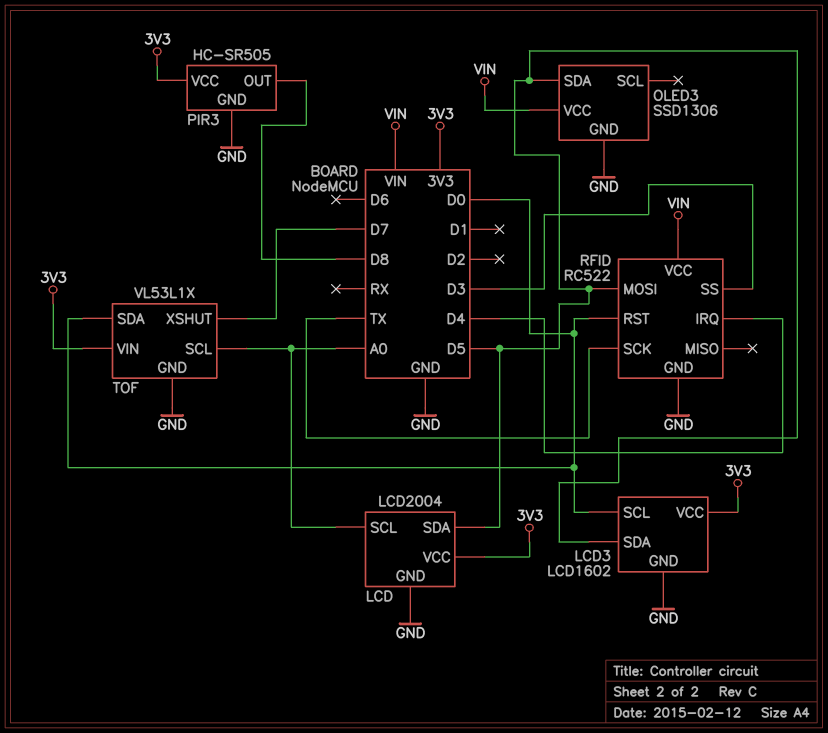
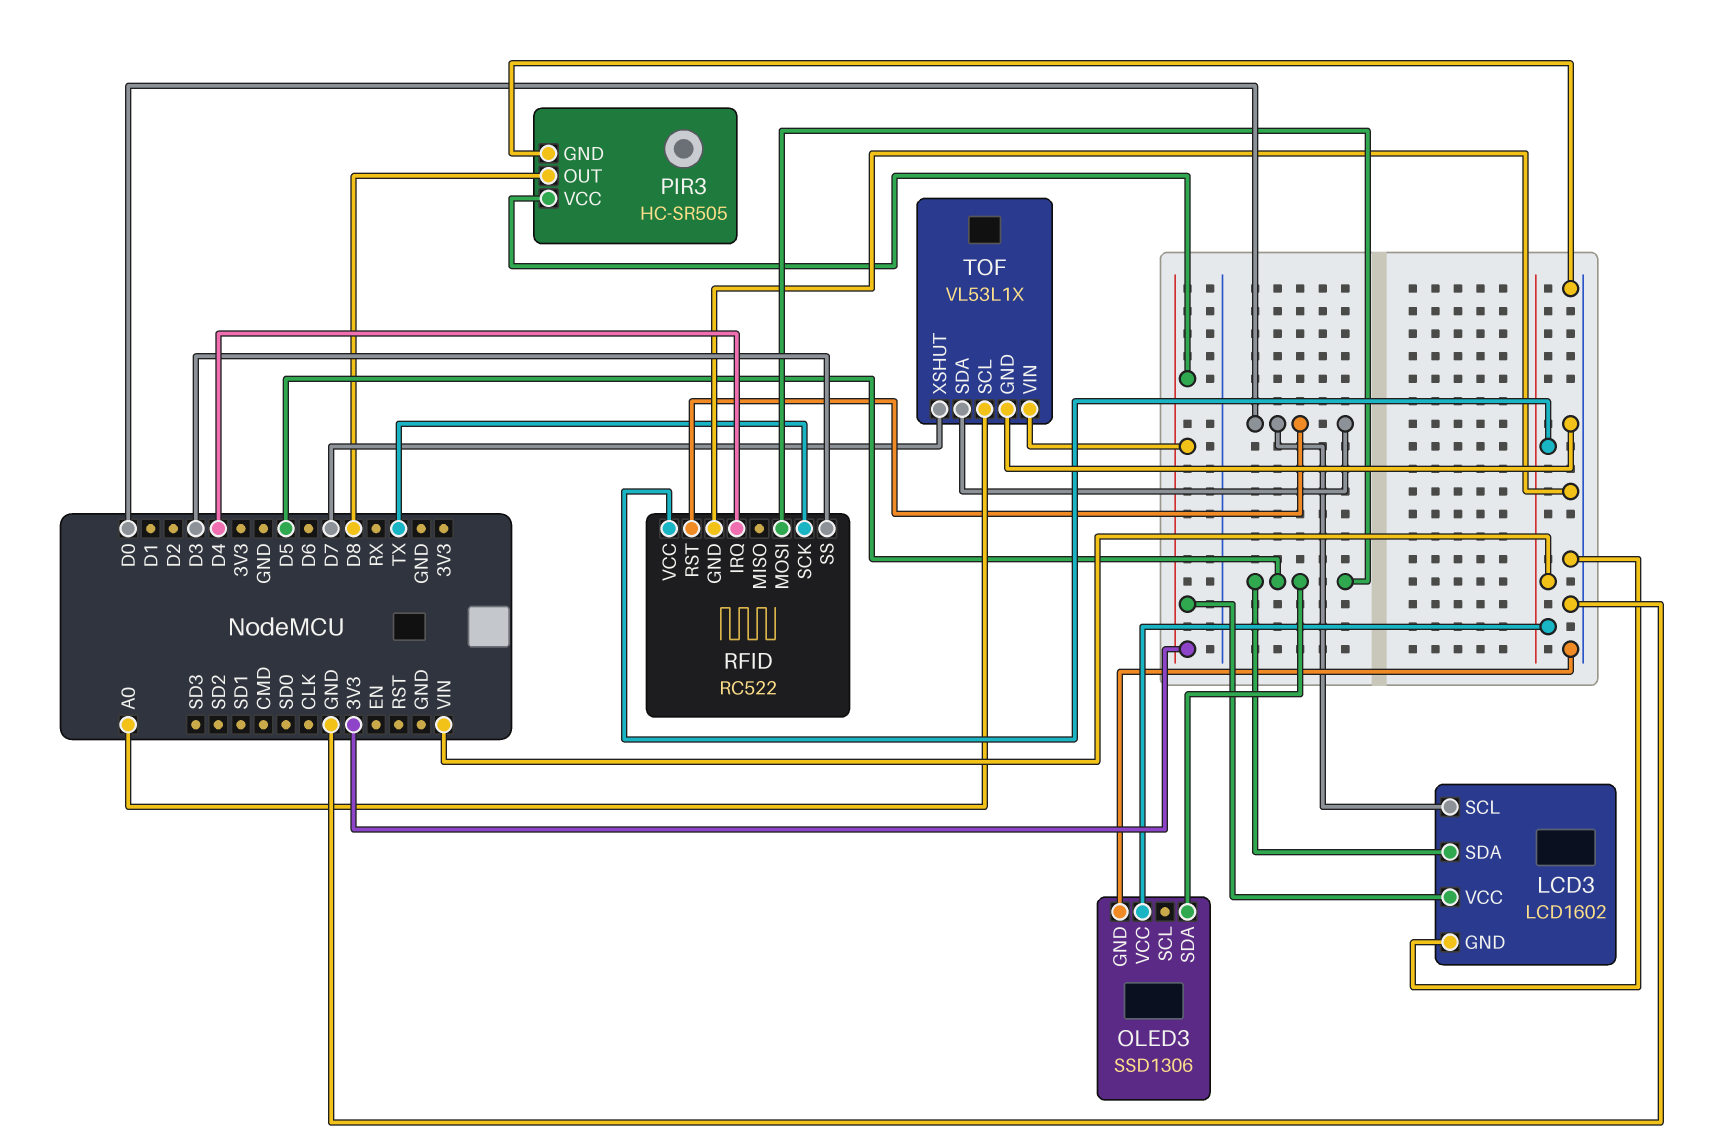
LCD: LCD2004 -> none
LCD pin GND: GND -> none
LCD pin SCL: A0 -> none
LCD pin SDA: D5 -> none
LCD pin VCC: 3V3 -> none

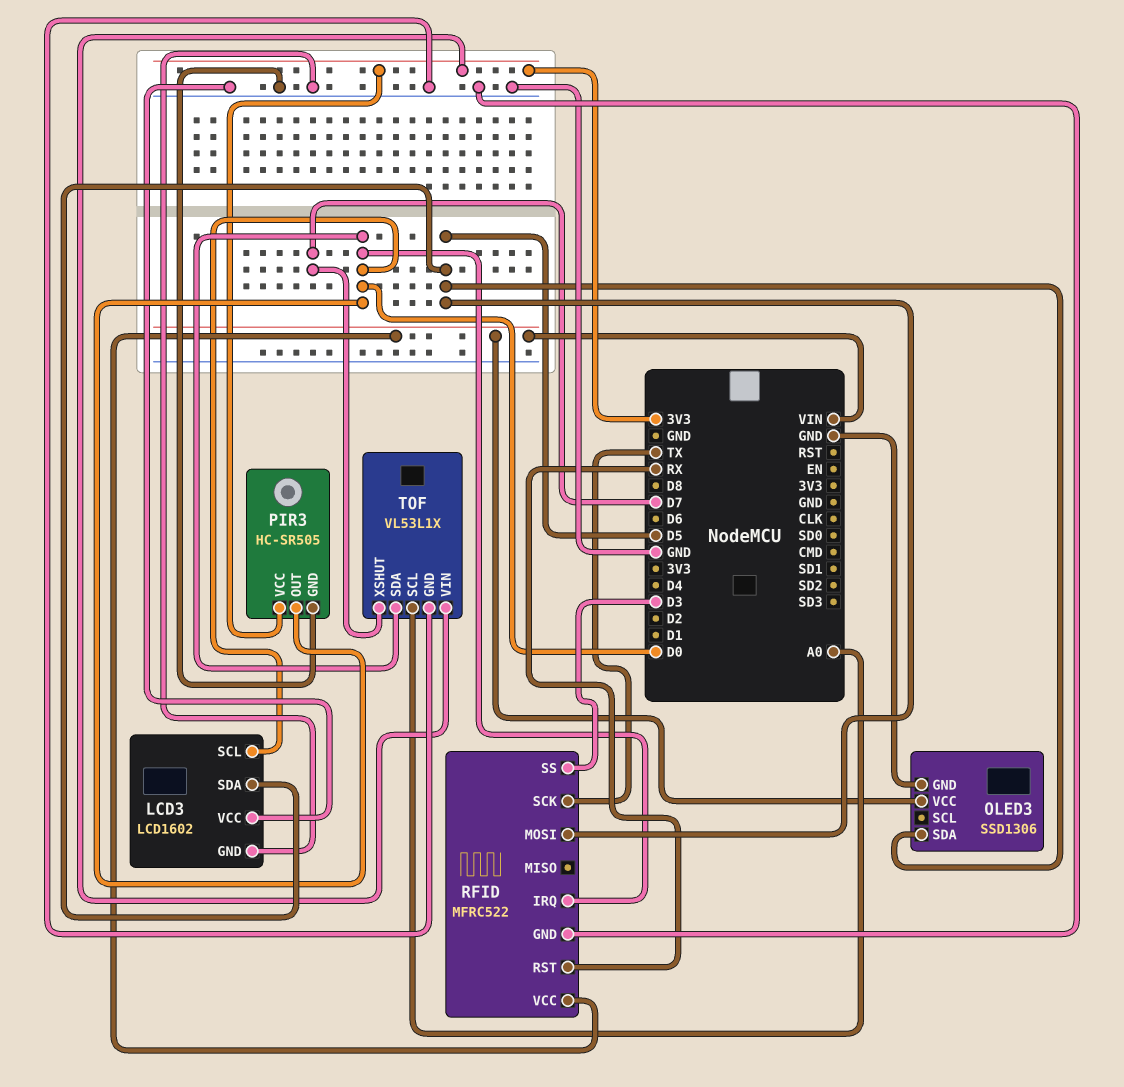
LCD3 pin VCC: 3V3 -> GND
PIR3 pin OUT: D8 -> D0
RFID: RC522 -> MFRC522
RFID pin IRQ: D4 -> D0
RFID pin RST: D0 -> RX

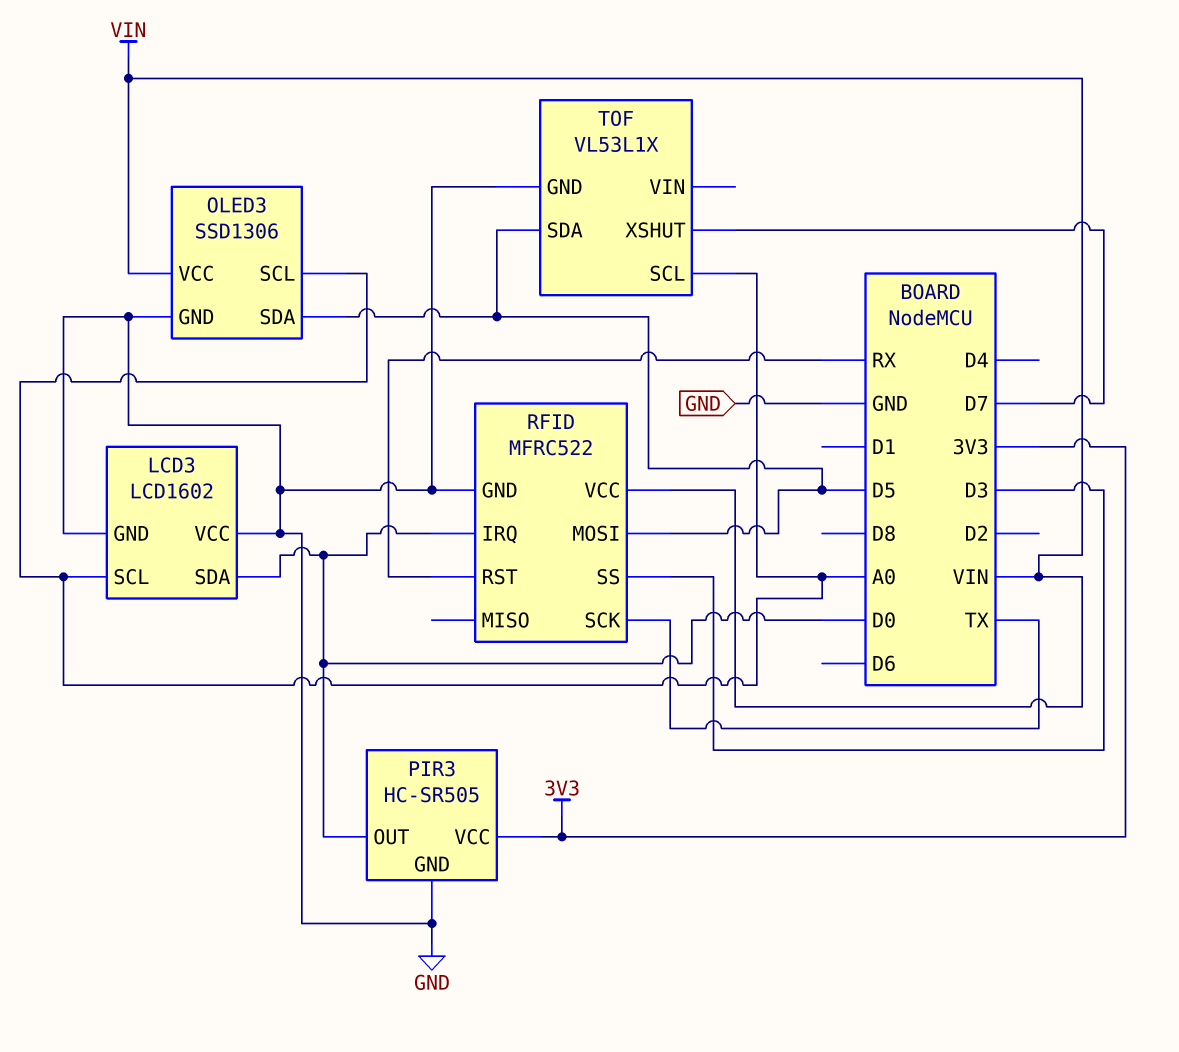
LCD3 pin SCL: D0 -> A0
LCD3 pin SDA: D5 -> D0
OLED3 pin SCL: none -> A0
TOF pin SDA: D0 -> D5
TOF pin VIN: 3V3 -> none

